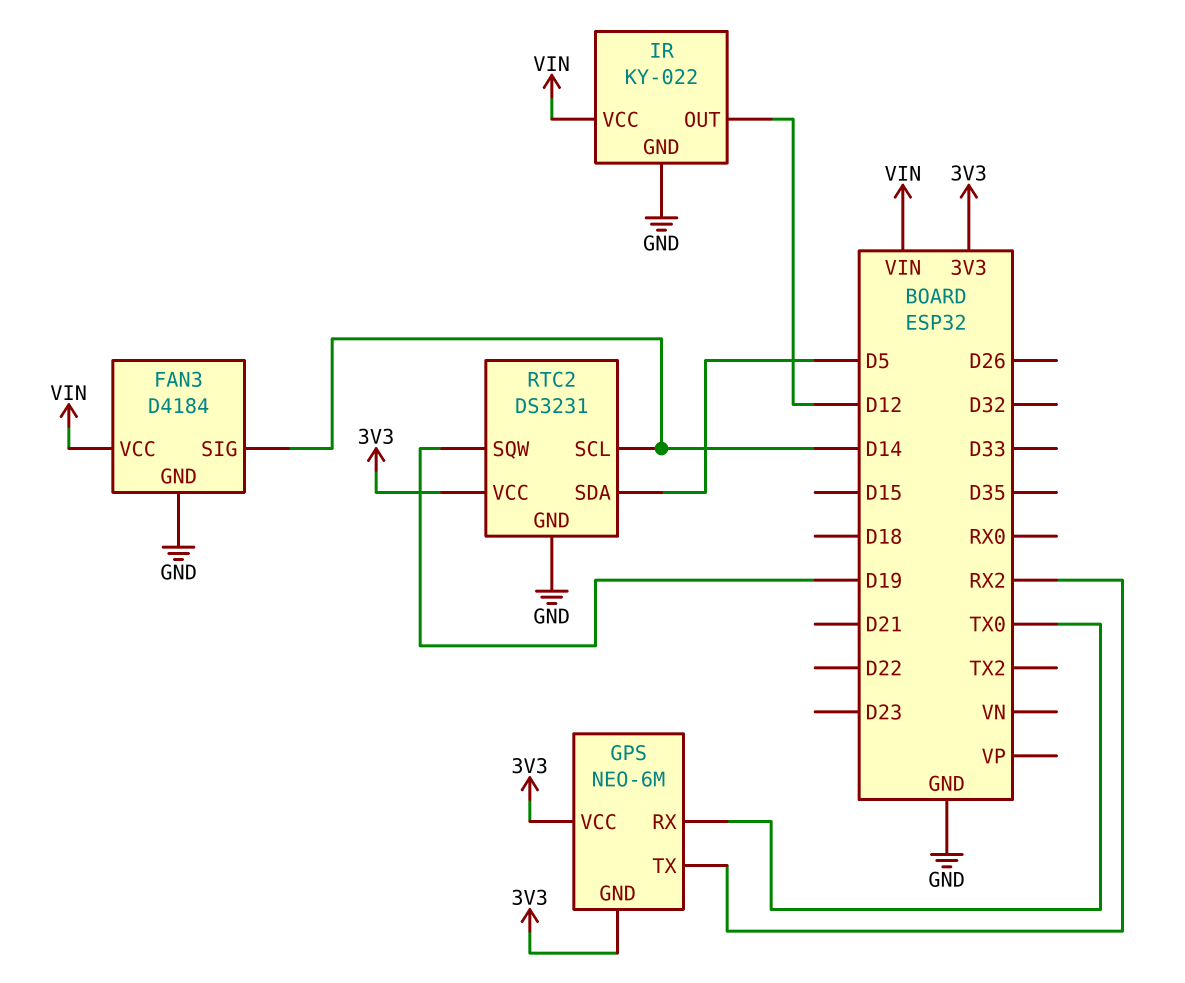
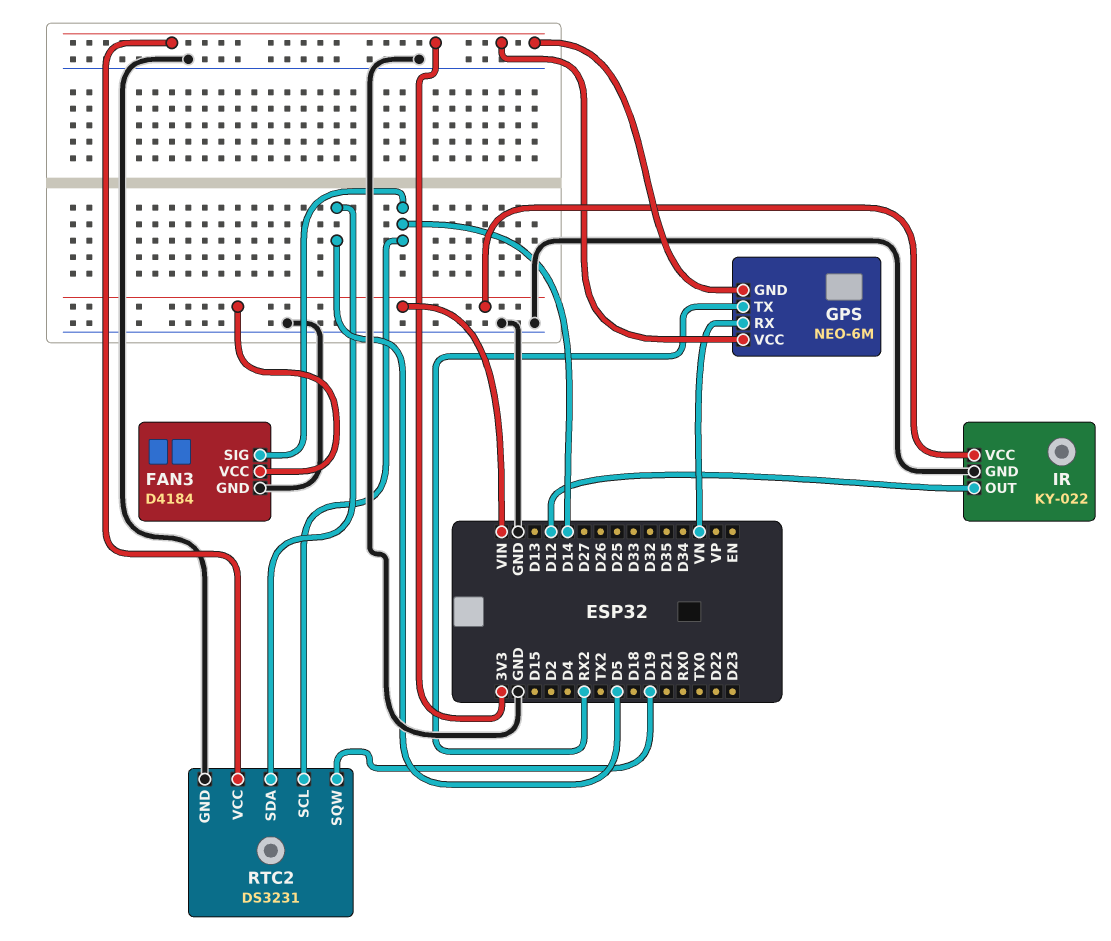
GPS pin RX: TX0 -> VN

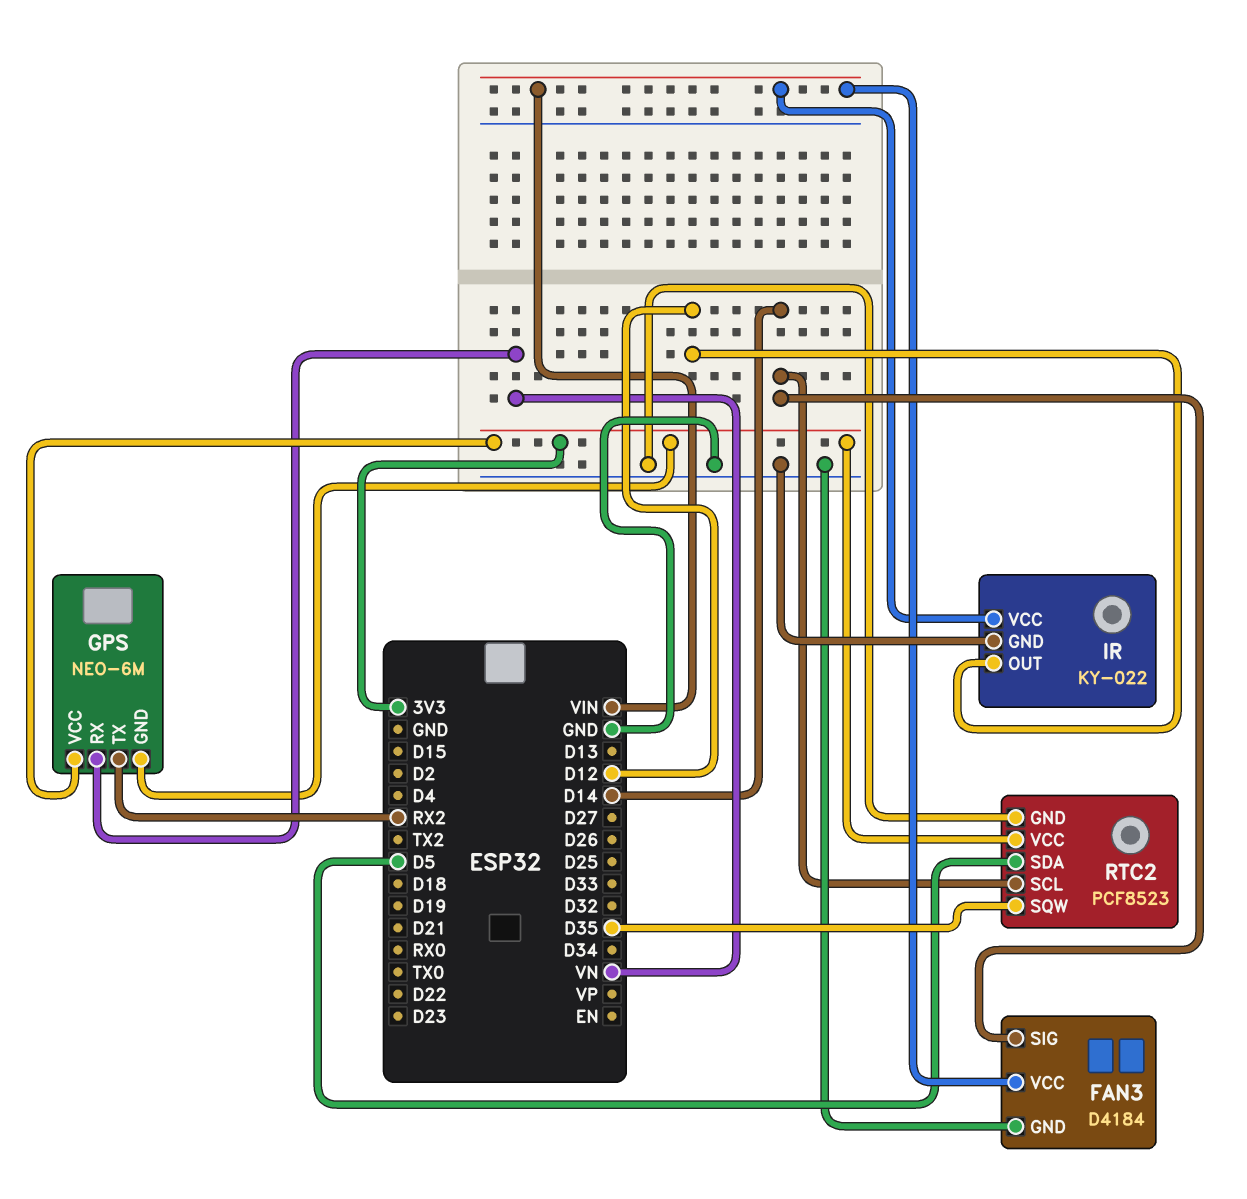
RTC2: DS3231 -> PCF8523
RTC2 pin SQW: D19 -> D35

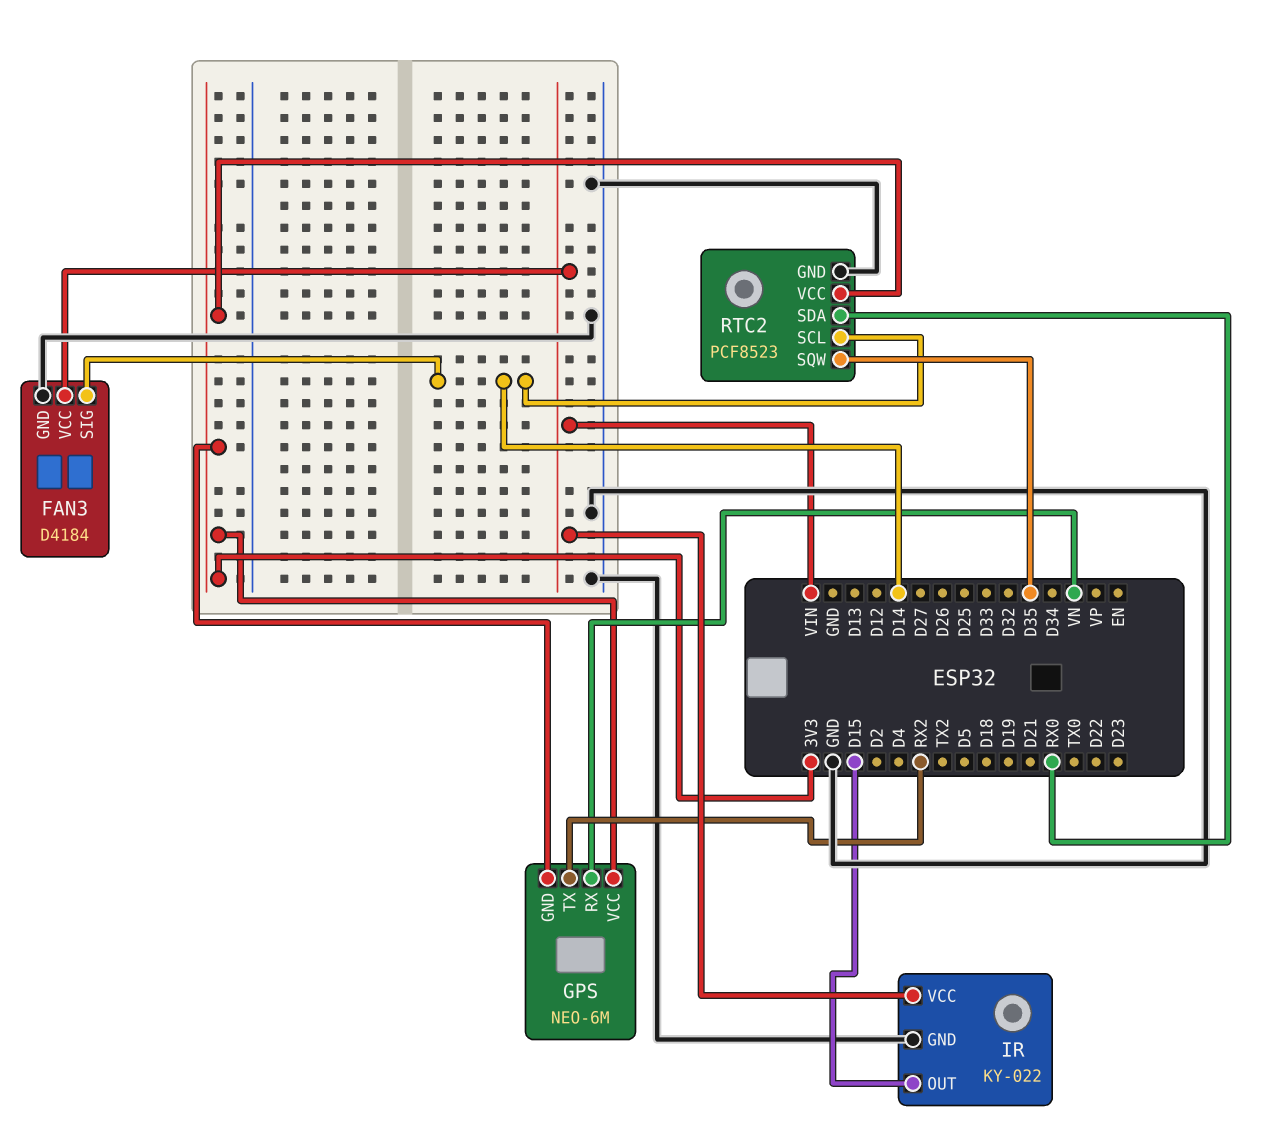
IR pin OUT: D12 -> D15
RTC2 pin SDA: D5 -> RX0

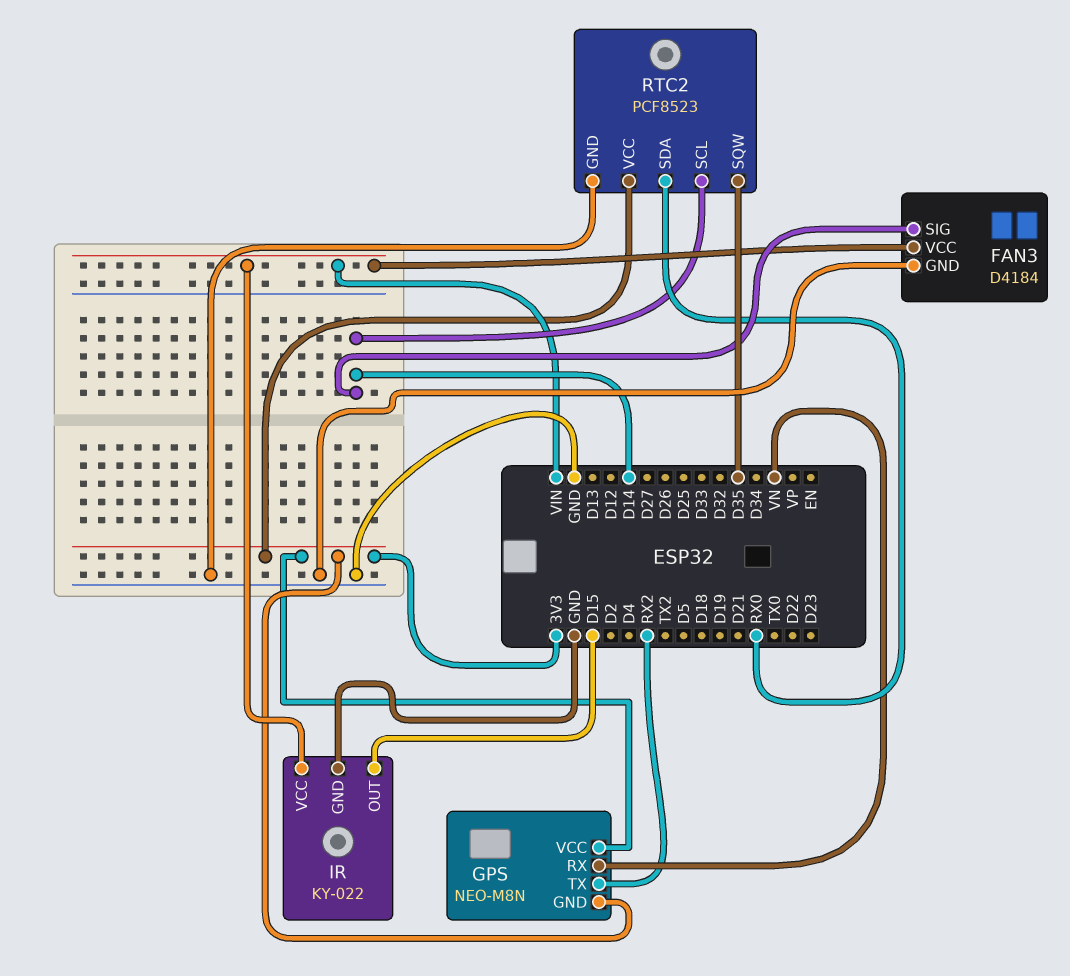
GPS: NEO-6M -> NEO-M8N

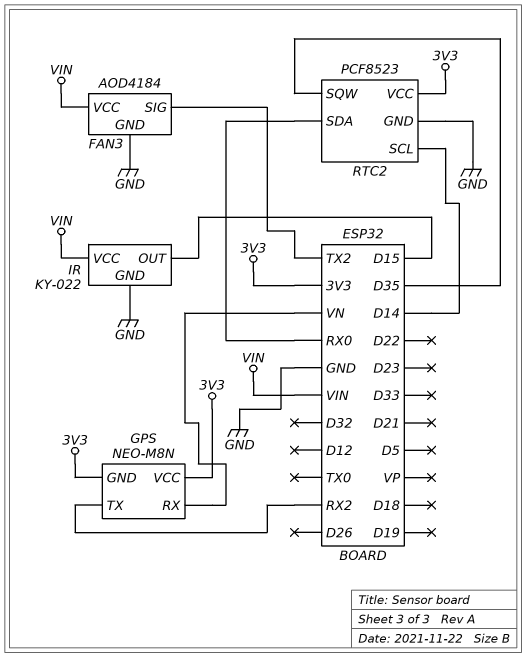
FAN3: D4184 -> AOD4184
FAN3 pin SIG: D14 -> TX2

